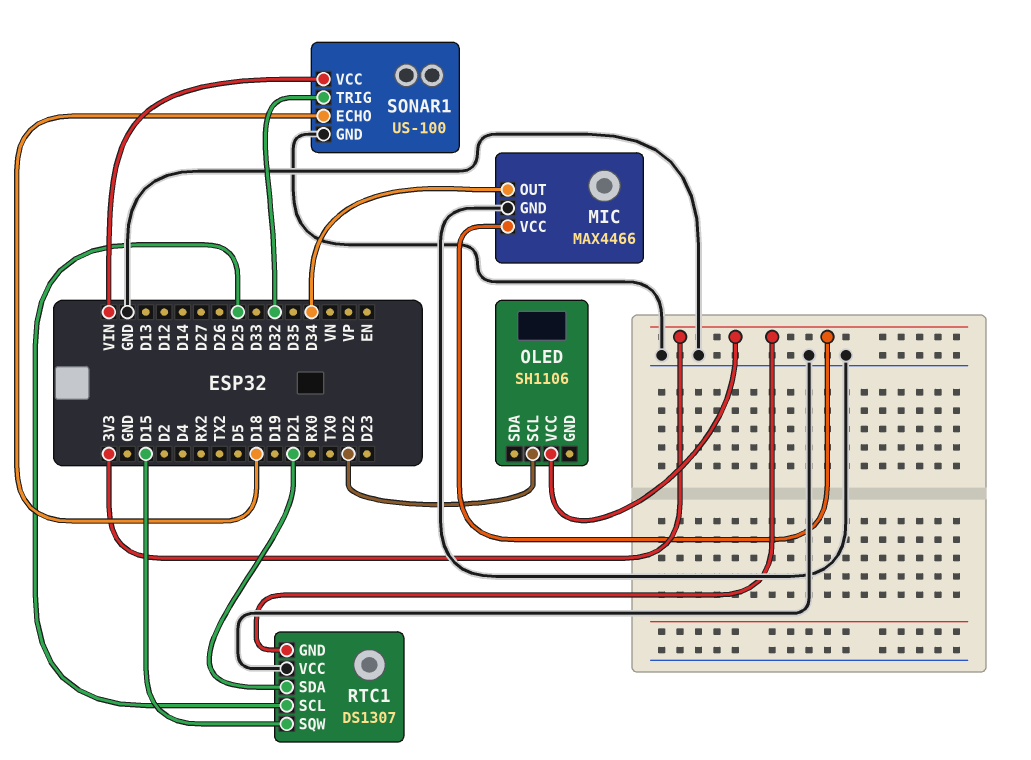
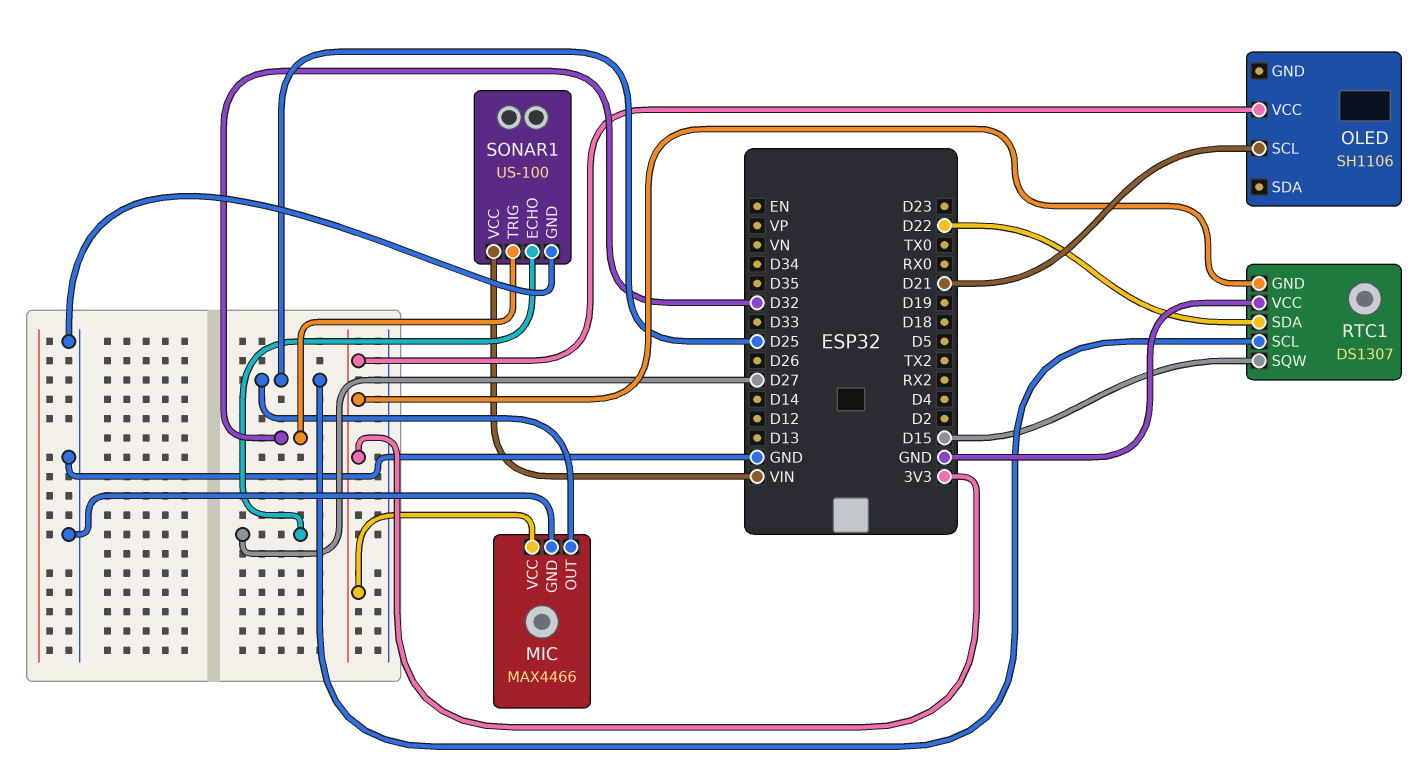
MIC pin OUT: D34 -> D25
OLED pin SCL: D22 -> D21
RTC1 pin SDA: D21 -> D22
SONAR1 pin ECHO: D18 -> D27

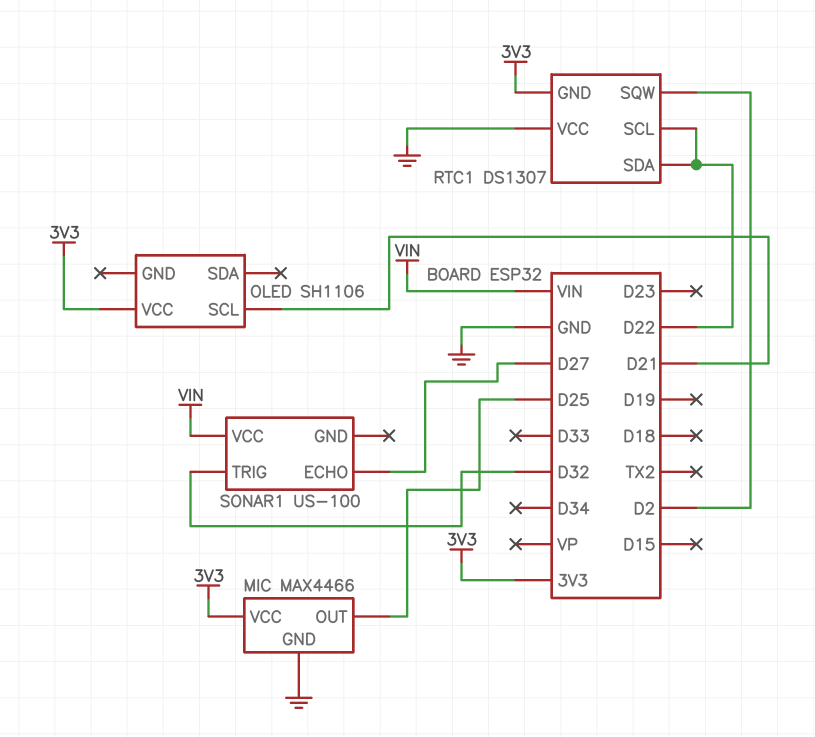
RTC1 pin SCL: D25 -> D22
RTC1 pin SQW: D15 -> D2
SONAR1 pin GND: GND -> none

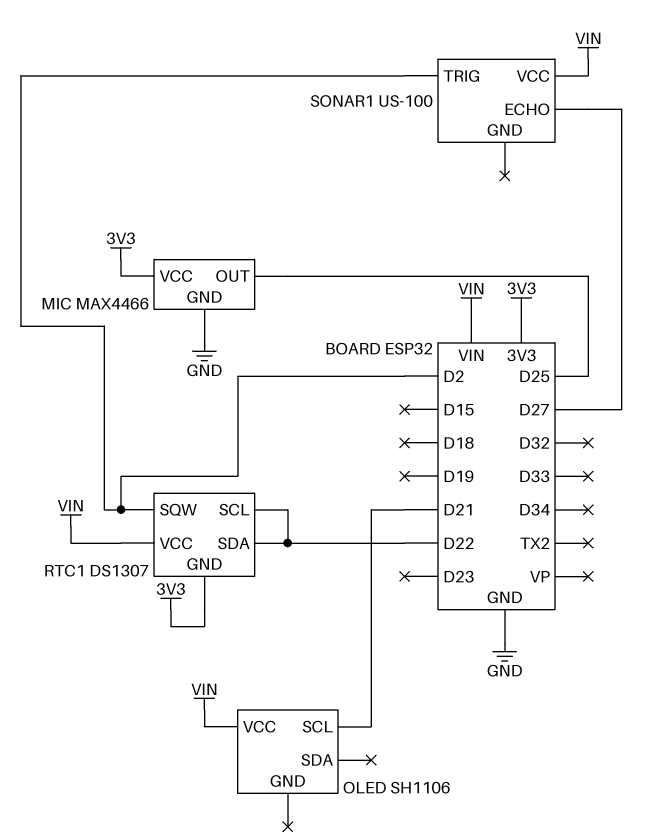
OLED pin VCC: 3V3 -> VIN
RTC1 pin VCC: GND -> VIN
SONAR1 pin TRIG: D32 -> D2

